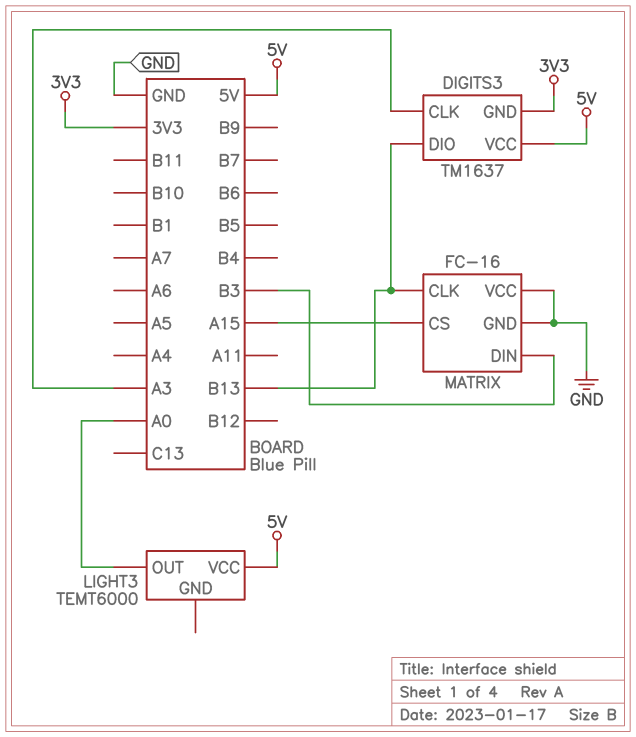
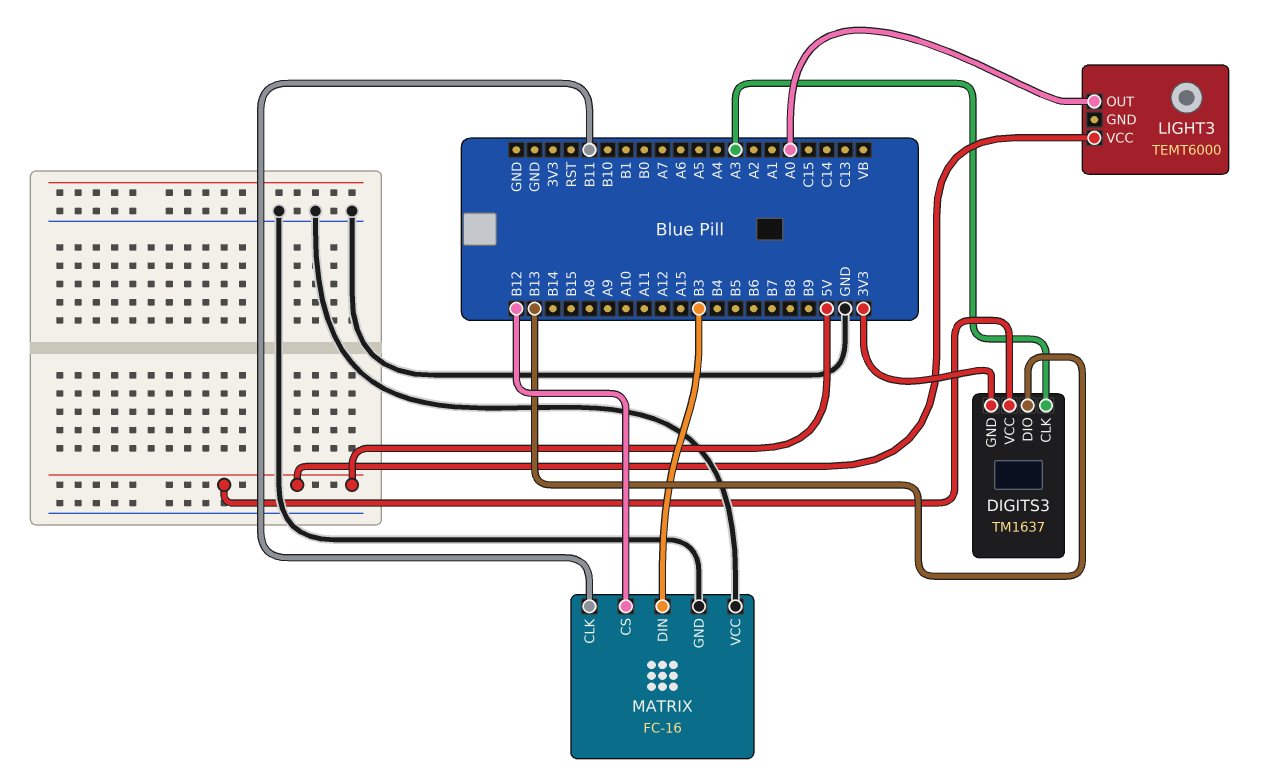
MATRIX pin CLK: B13 -> B11
MATRIX pin CS: A15 -> B12

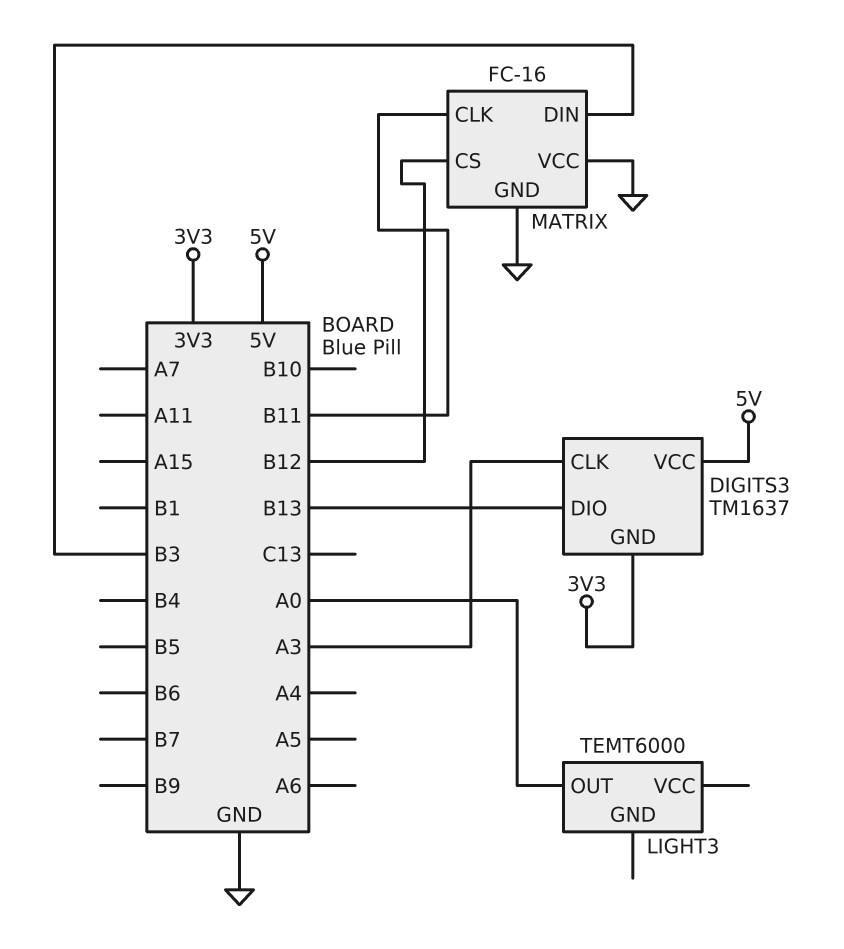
LIGHT3 pin VCC: 5V -> none

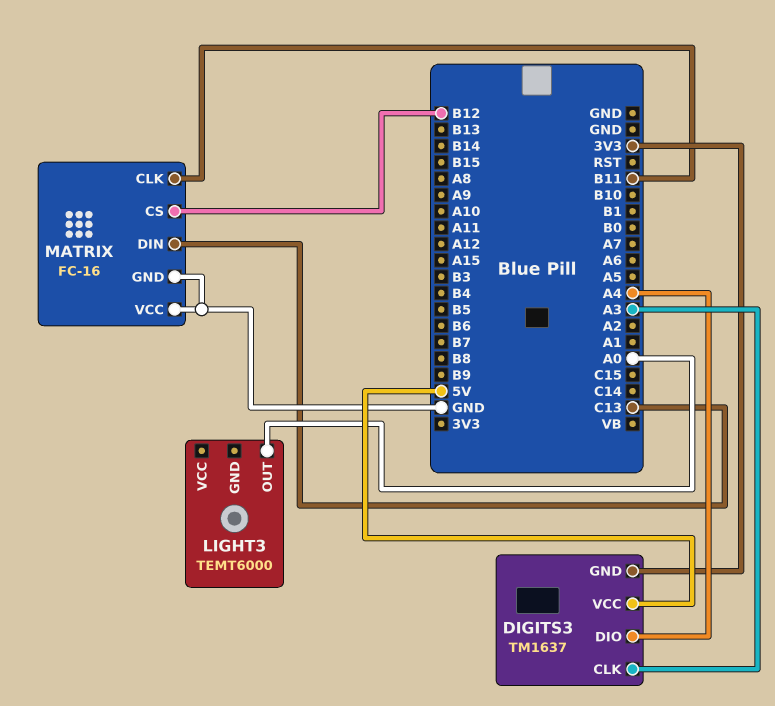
DIGITS3 pin DIO: B13 -> A4
MATRIX pin DIN: B3 -> C13

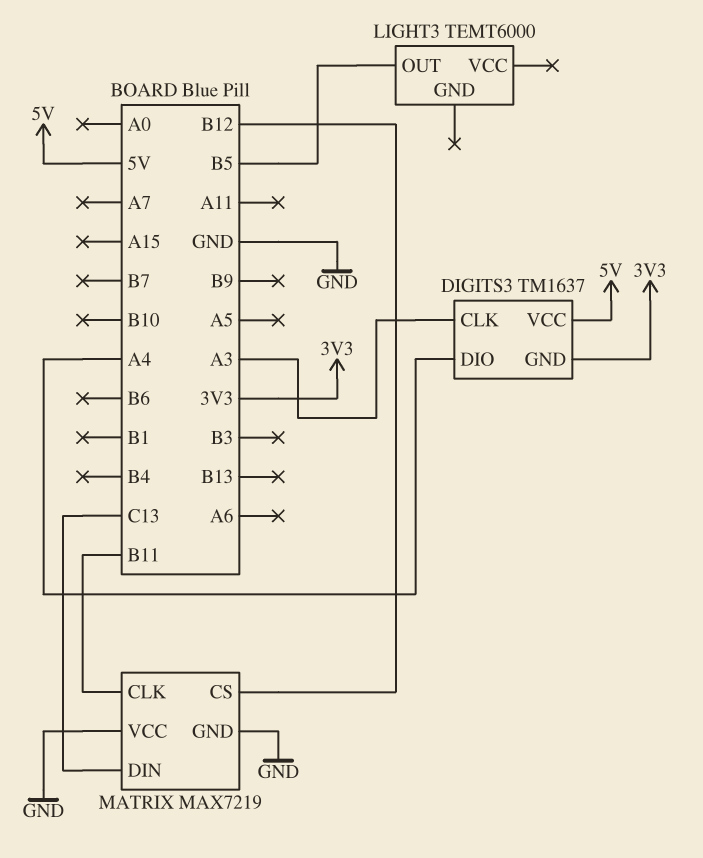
LIGHT3 pin OUT: A0 -> B5
MATRIX: FC-16 -> MAX7219

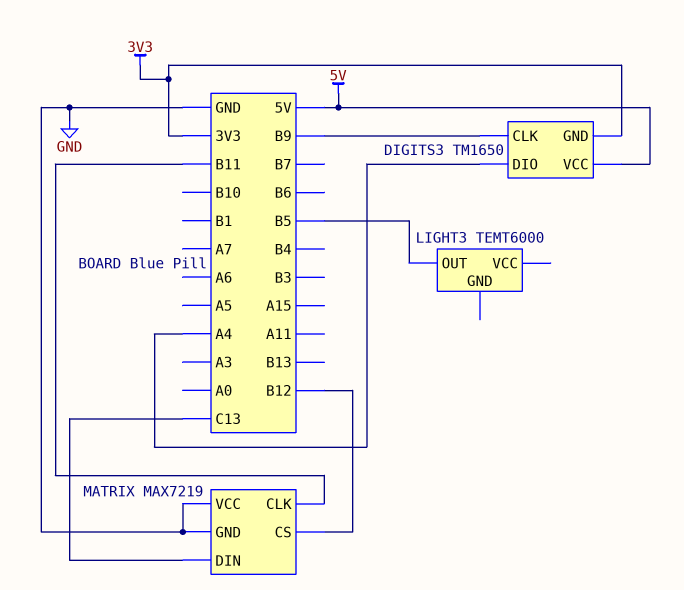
DIGITS3: TM1637 -> TM1650
DIGITS3 pin CLK: A3 -> B9

